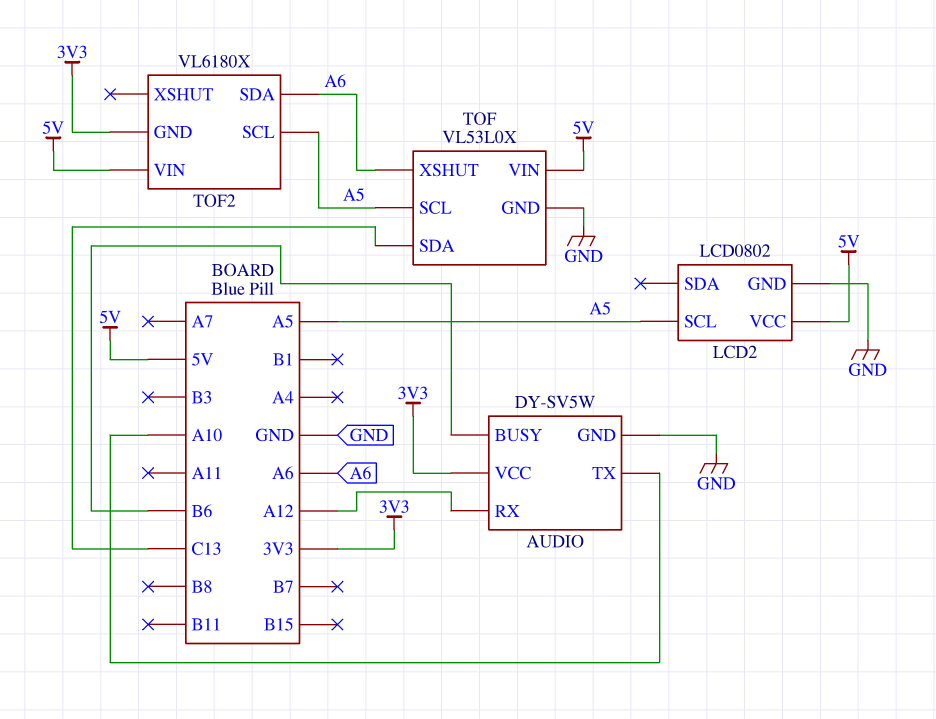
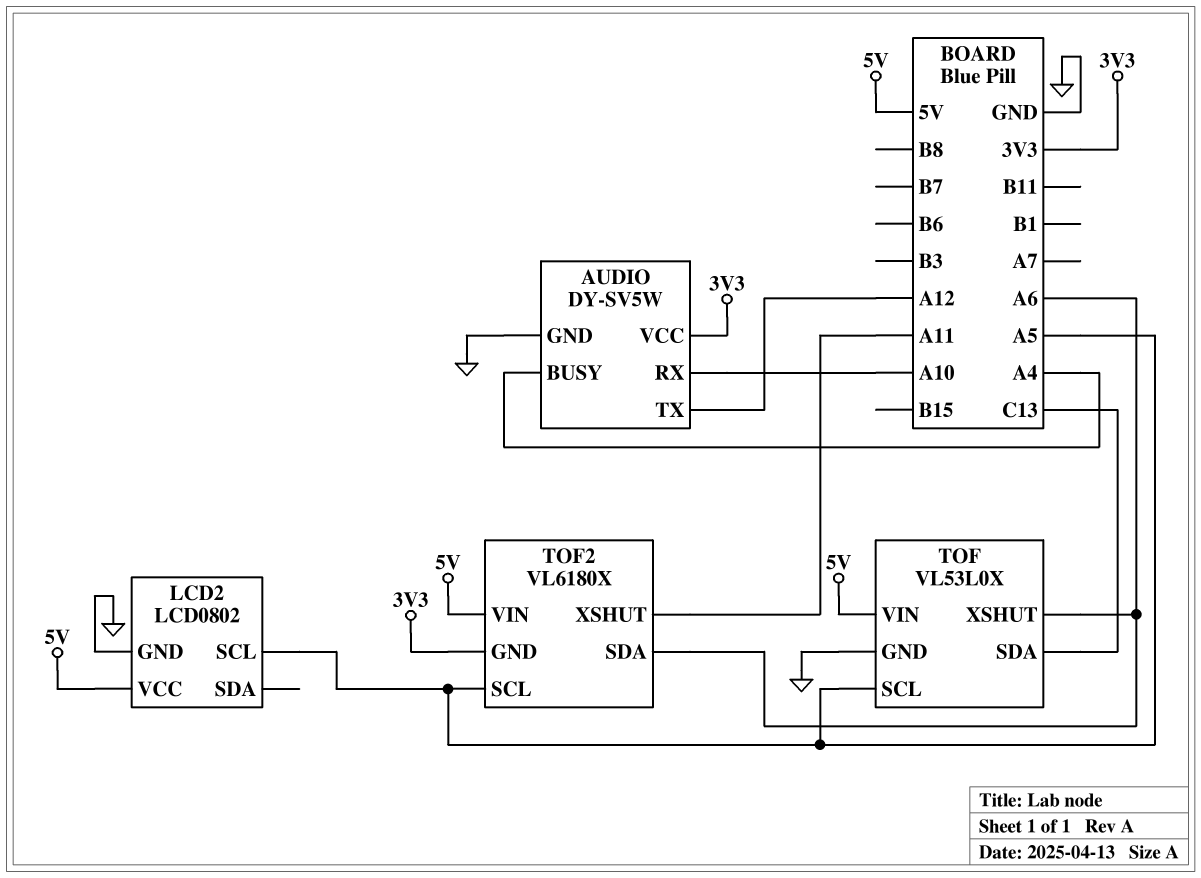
AUDIO pin BUSY: B6 -> A4
AUDIO pin RX: A12 -> A10
AUDIO pin TX: A10 -> A12
TOF2 pin XSHUT: none -> A11

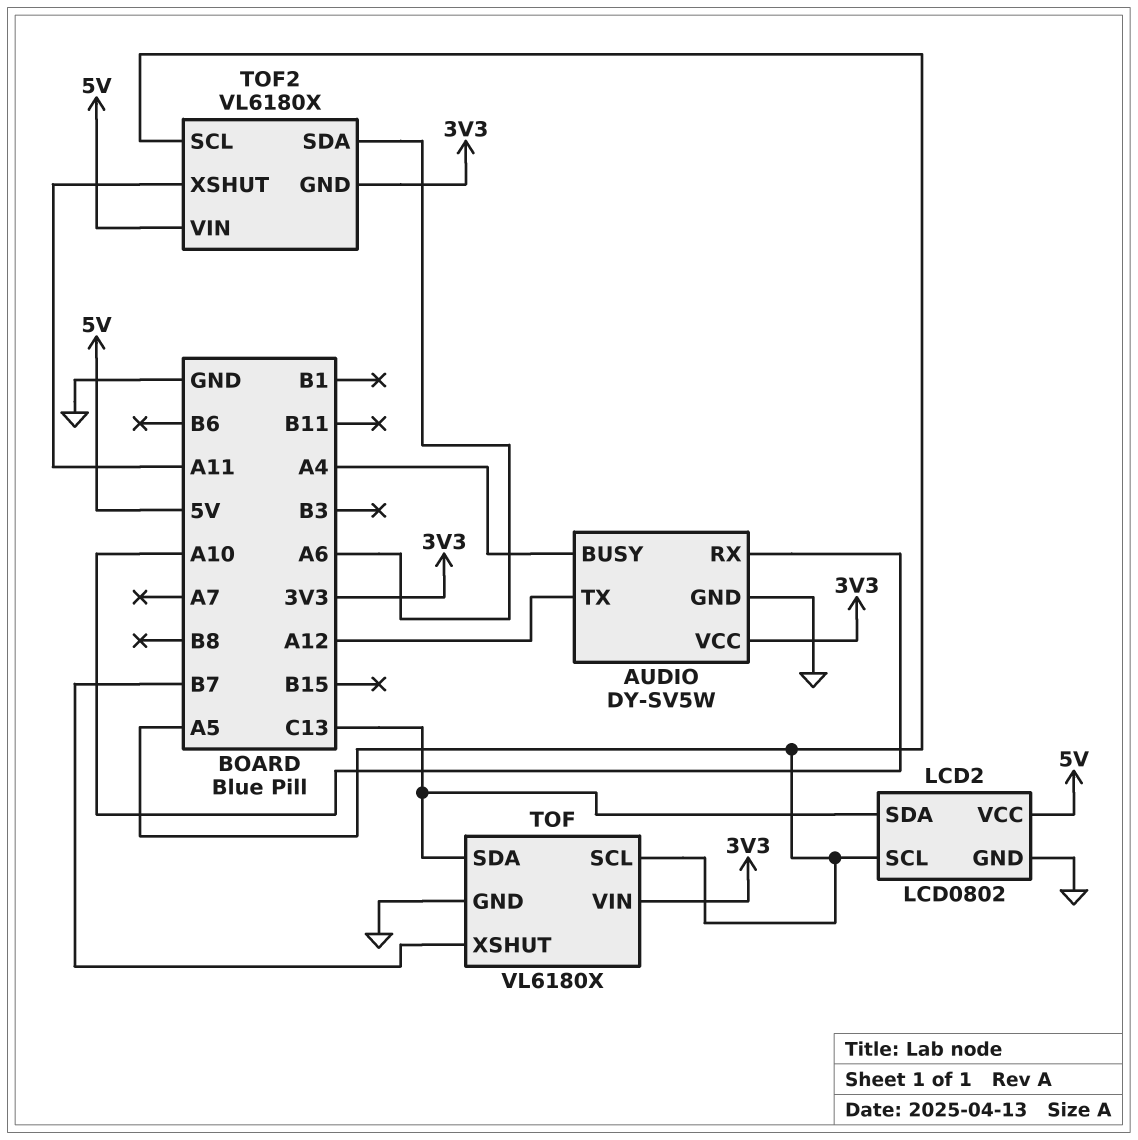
LCD2 pin SDA: none -> C13
TOF: VL53L0X -> VL6180X
TOF pin VIN: 5V -> 3V3
TOF pin XSHUT: A6 -> B7

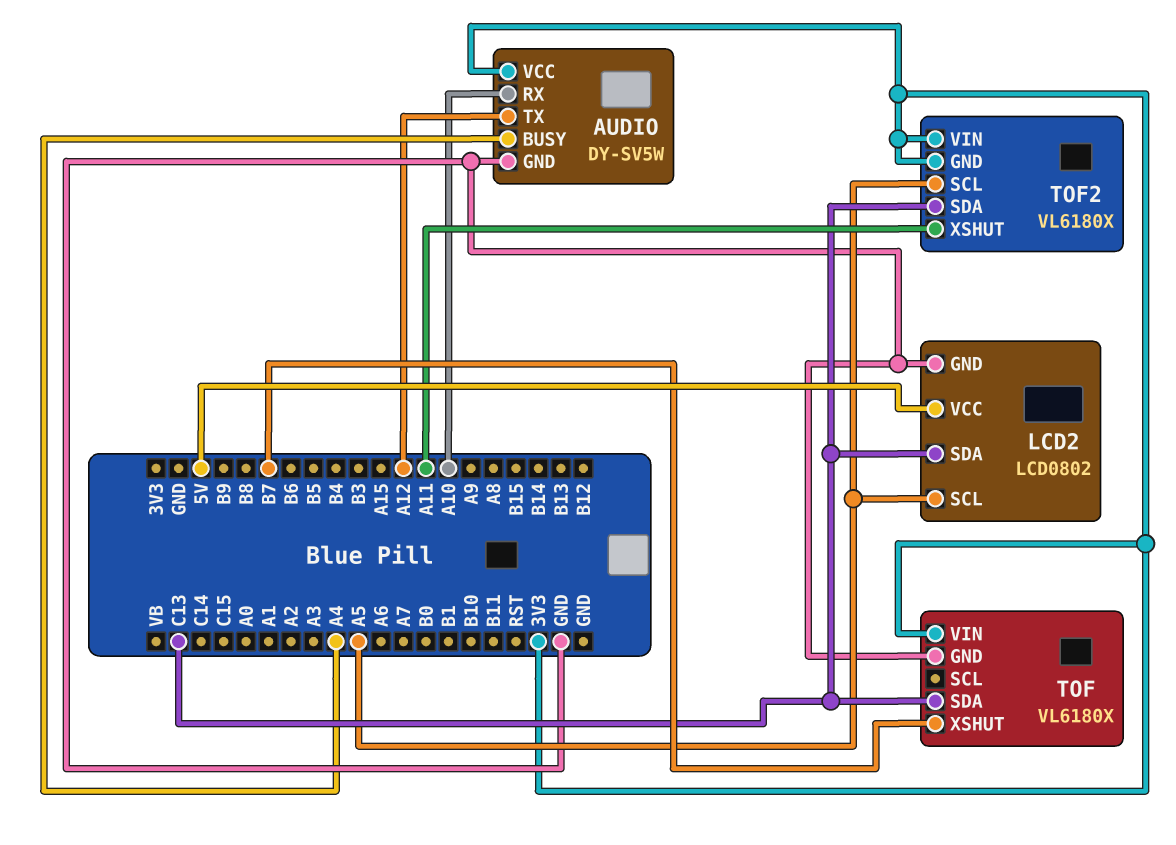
TOF pin SCL: A5 -> none
TOF2 pin SDA: A6 -> C13
TOF2 pin VIN: 5V -> 3V3

